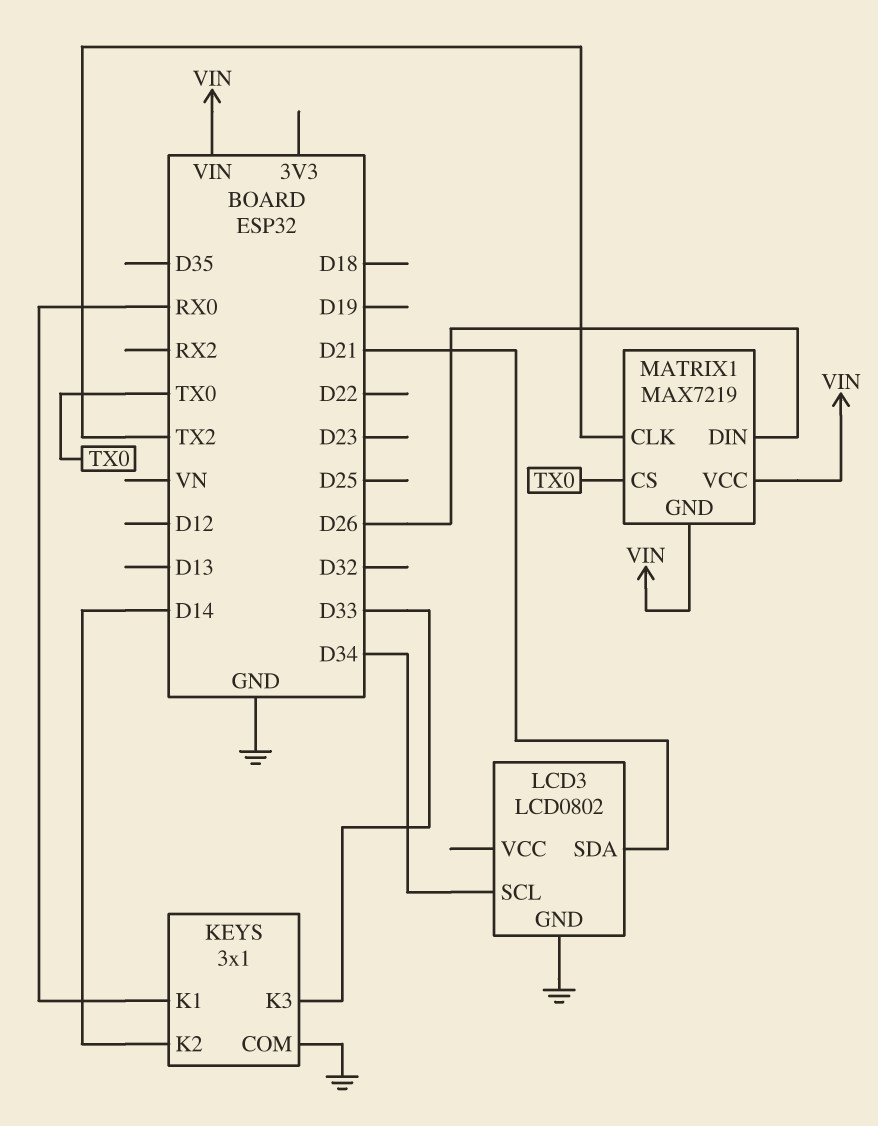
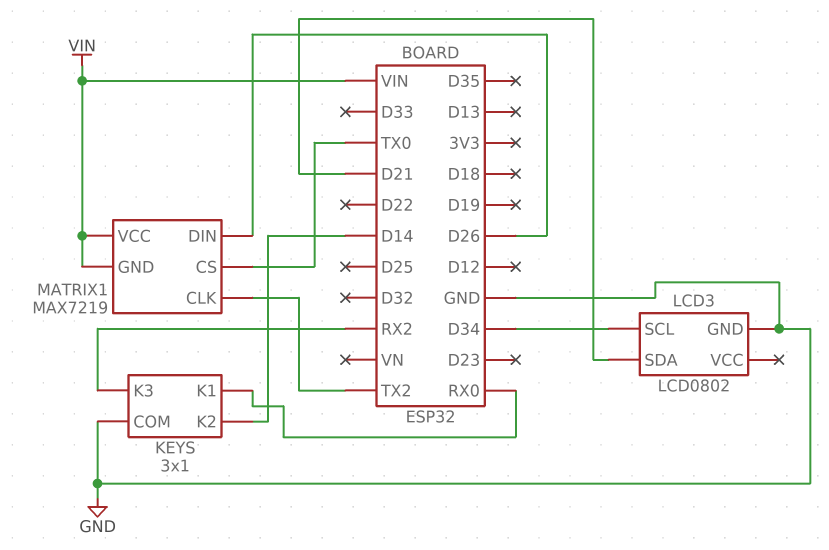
KEYS pin K3: D33 -> RX2

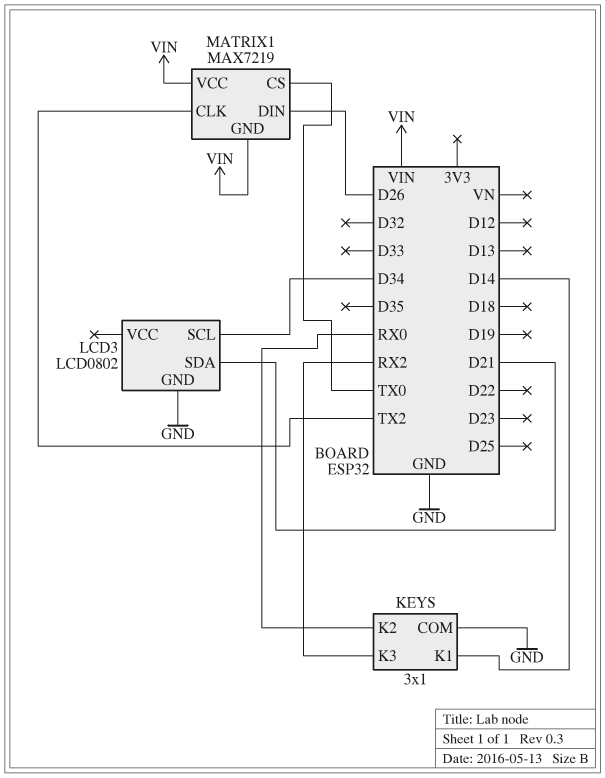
KEYS pin K1: RX0 -> D14
KEYS pin K2: D14 -> RX0

